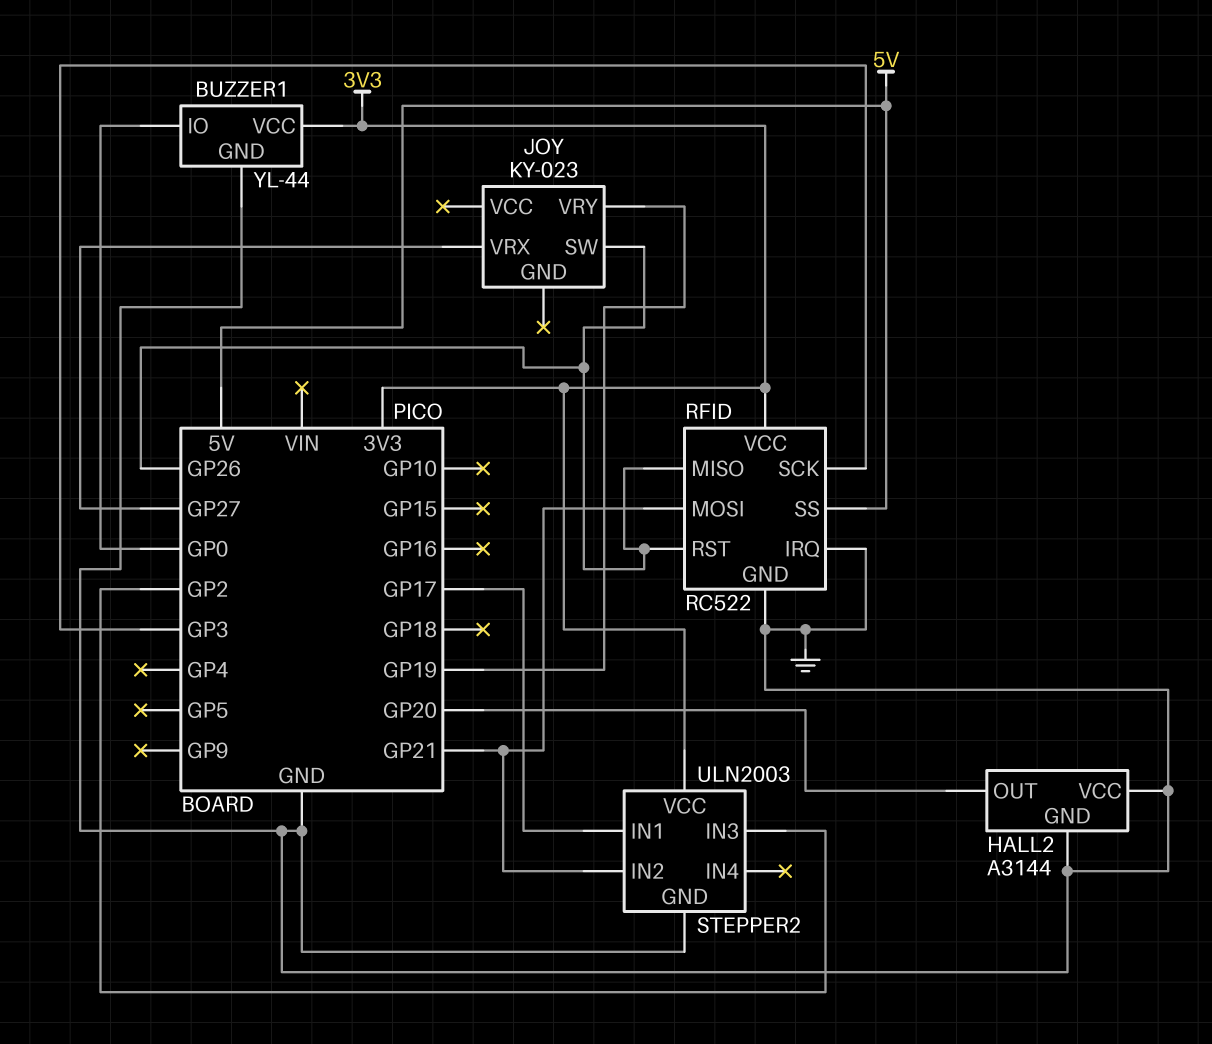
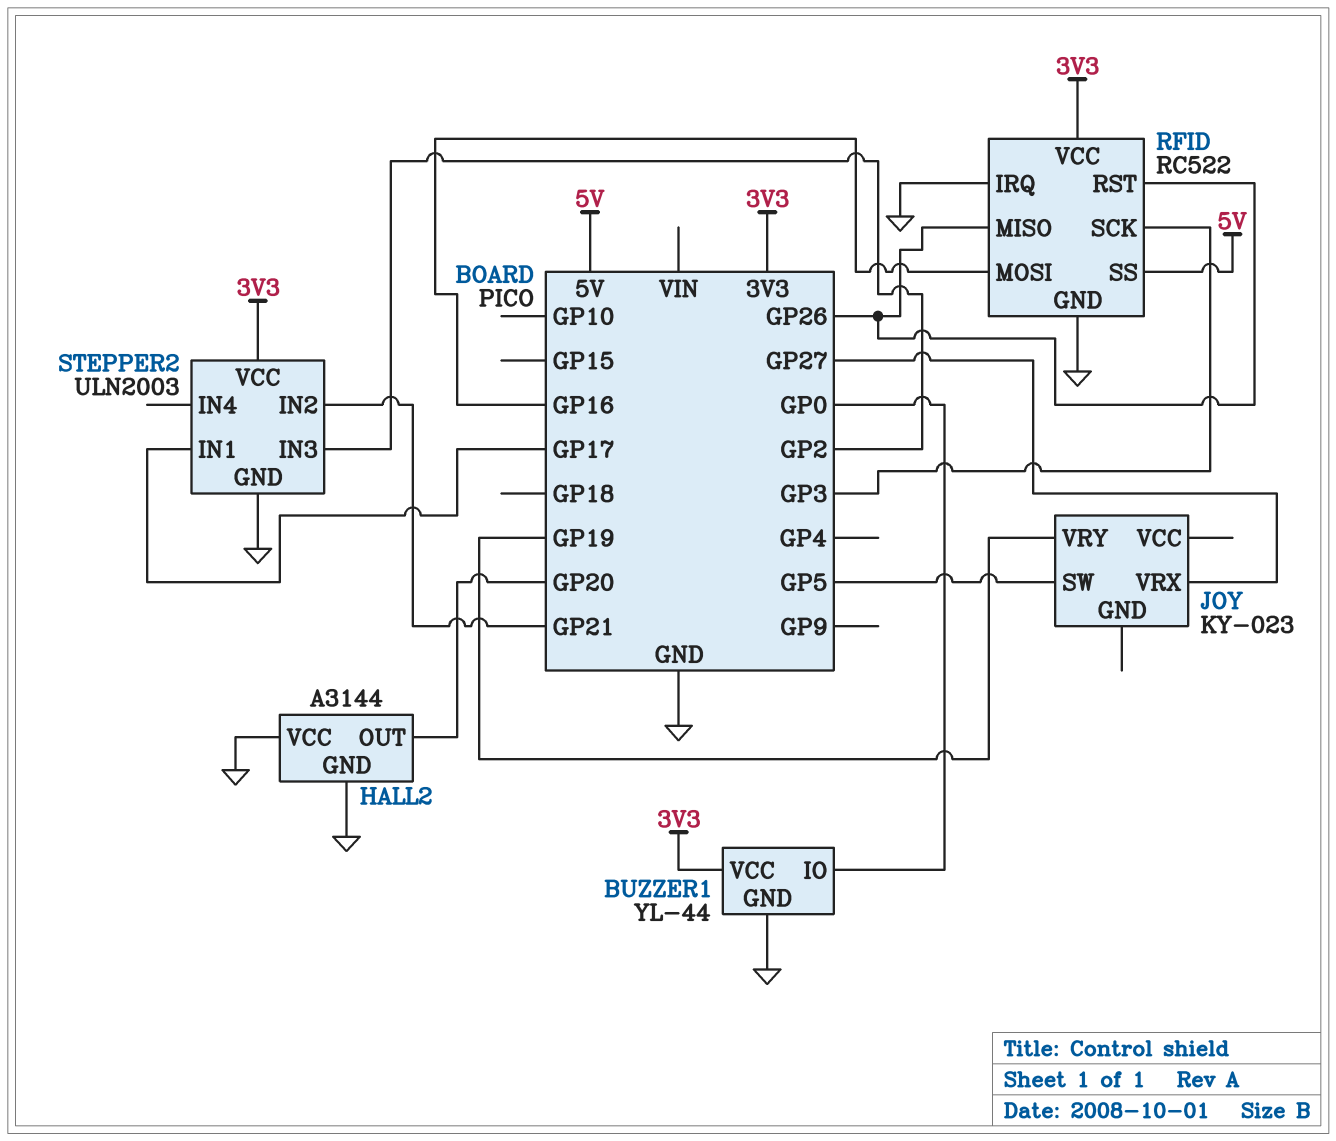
JOY pin SW: GP26 -> GP5
RFID pin MOSI: GP21 -> GP16

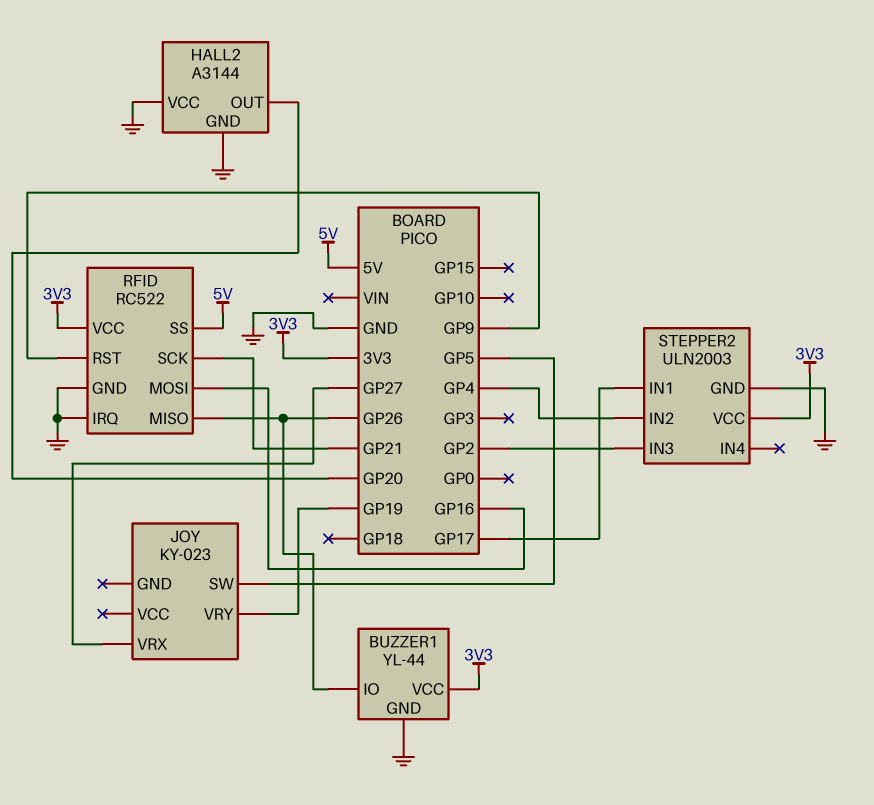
BUZZER1 pin IO: GP0 -> GP26
RFID pin RST: GP26 -> GP9
RFID pin SCK: GP3 -> GP21
STEPPER2 pin IN2: GP21 -> GP4

